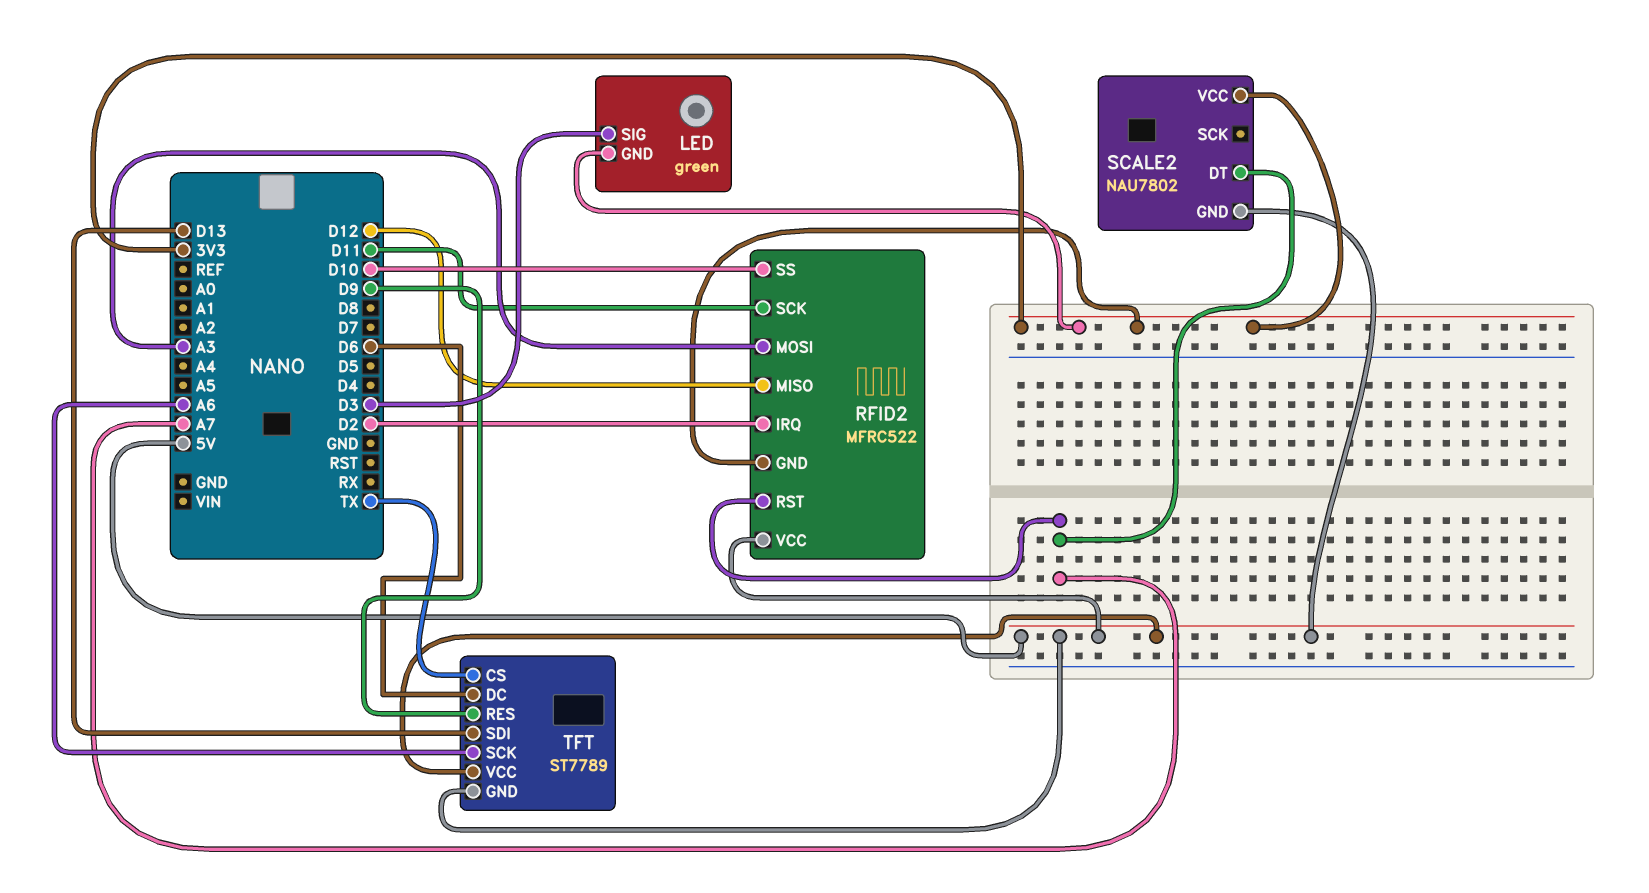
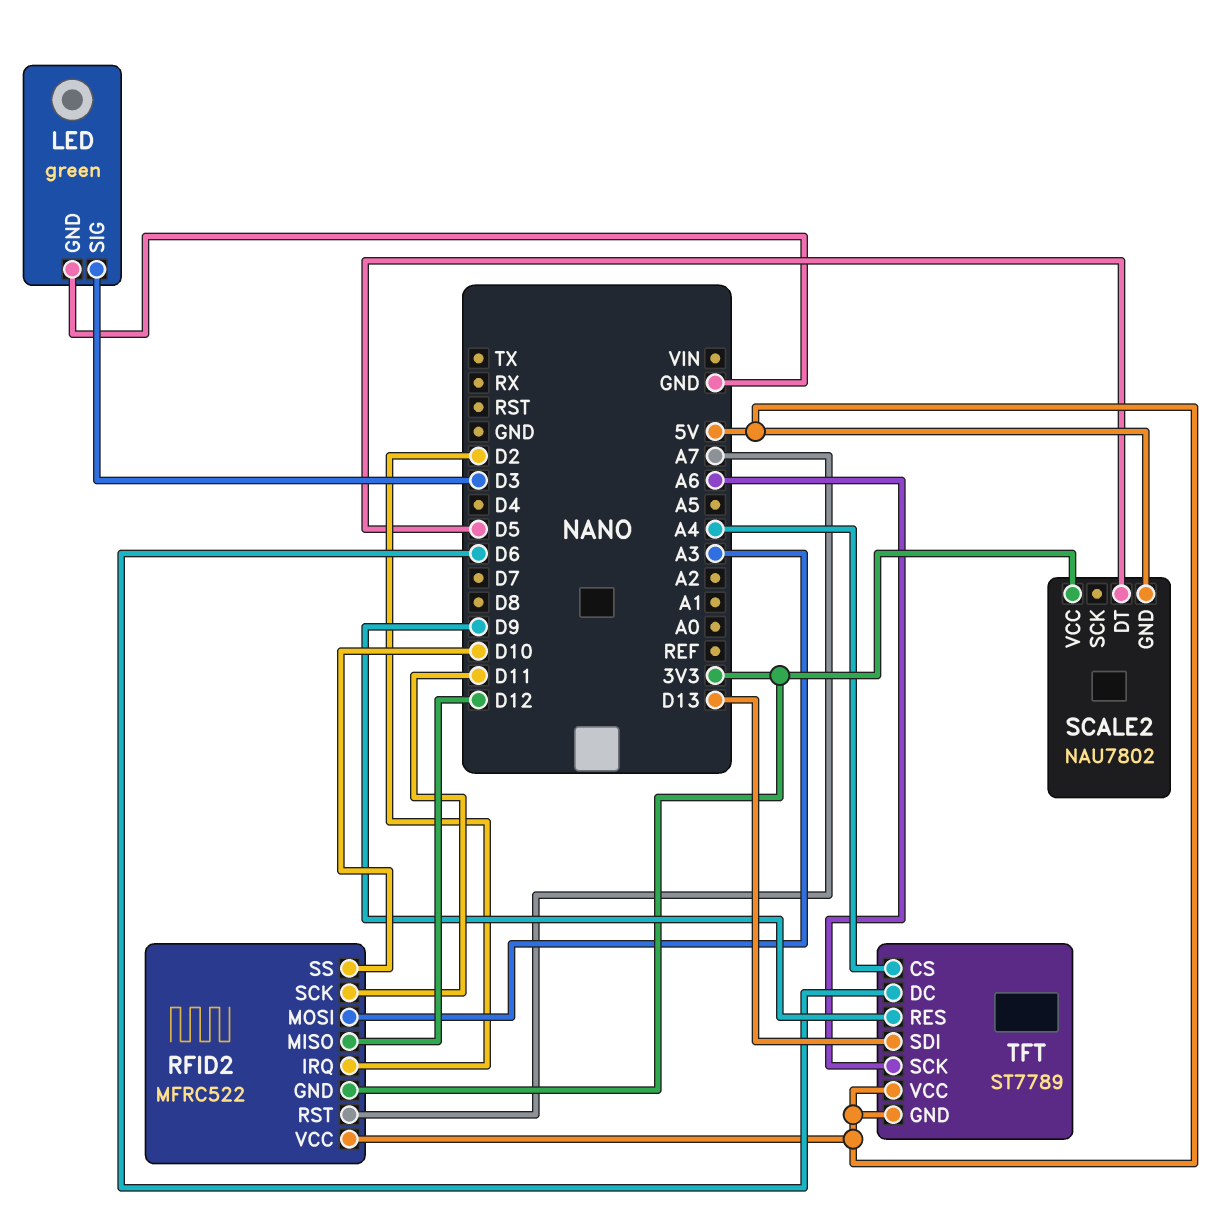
LED pin GND: 3V3 -> GND
SCALE2 pin DT: A7 -> D5
TFT pin CS: TX -> A4

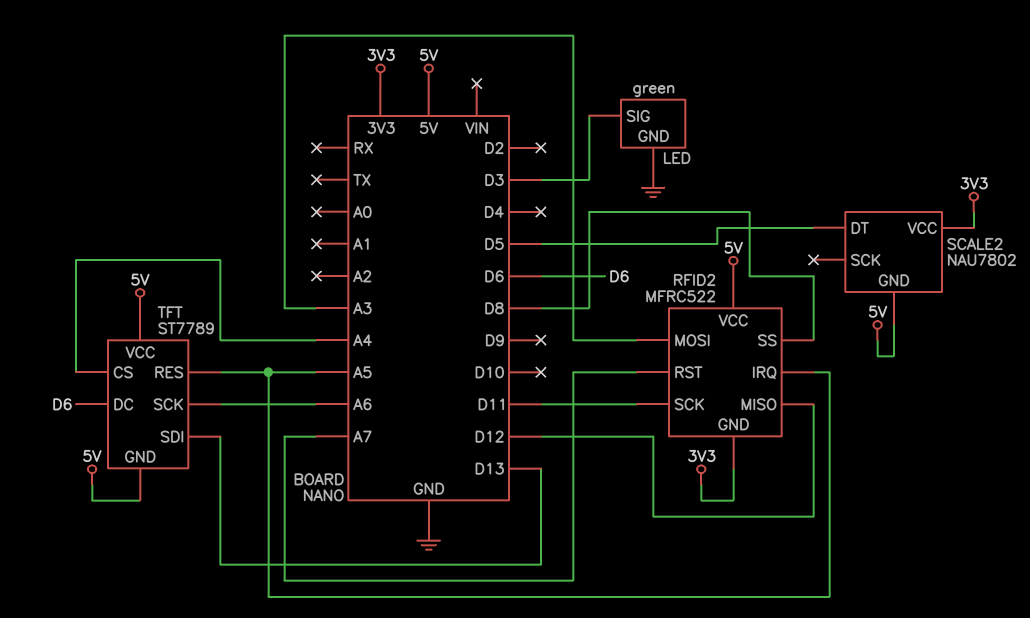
RFID2 pin IRQ: D2 -> A5
RFID2 pin SS: D10 -> D8
TFT pin RES: D9 -> A5

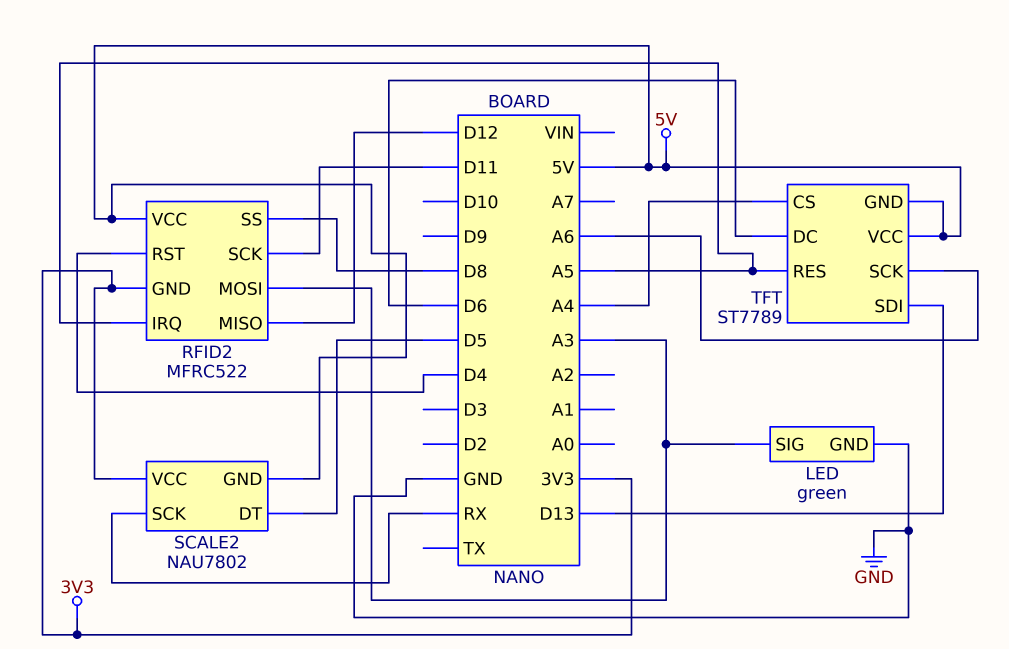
LED pin SIG: D3 -> A3
RFID2 pin RST: A7 -> D4
SCALE2 pin SCK: none -> RX

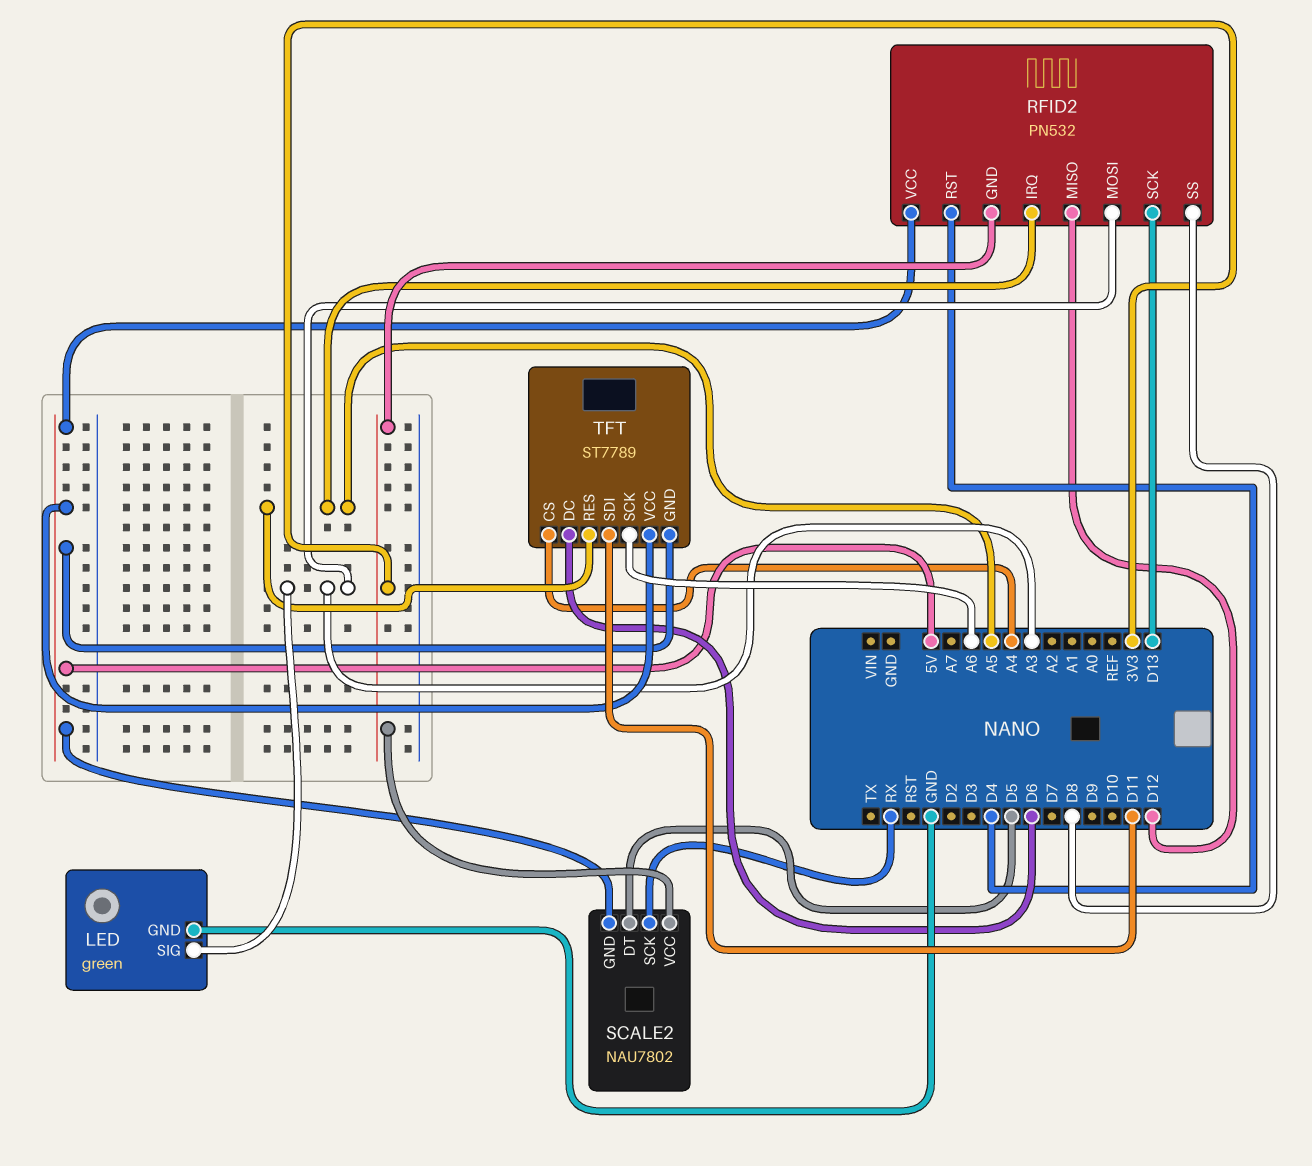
RFID2: MFRC522 -> PN532
RFID2 pin SCK: D11 -> D13
TFT pin SDI: D13 -> D11

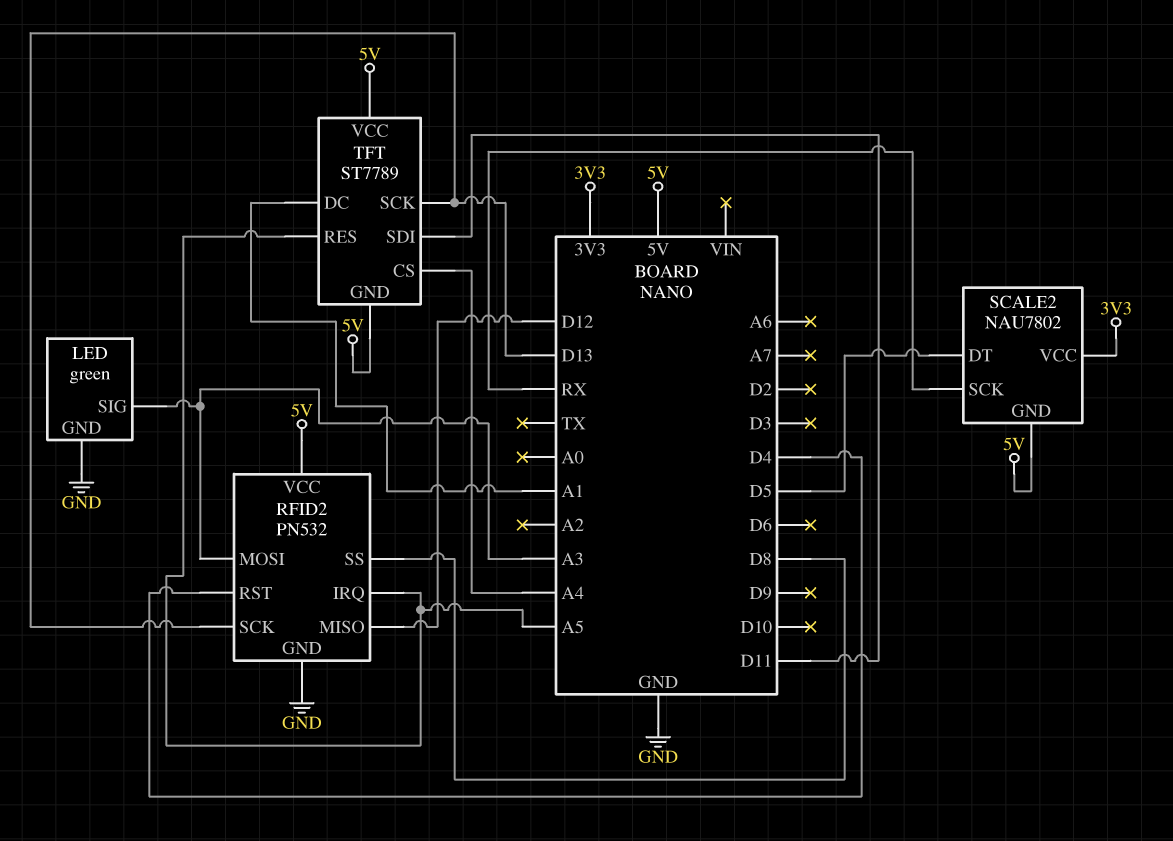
RFID2 pin GND: 3V3 -> GND
TFT pin DC: D6 -> A1
TFT pin SCK: A6 -> D13

